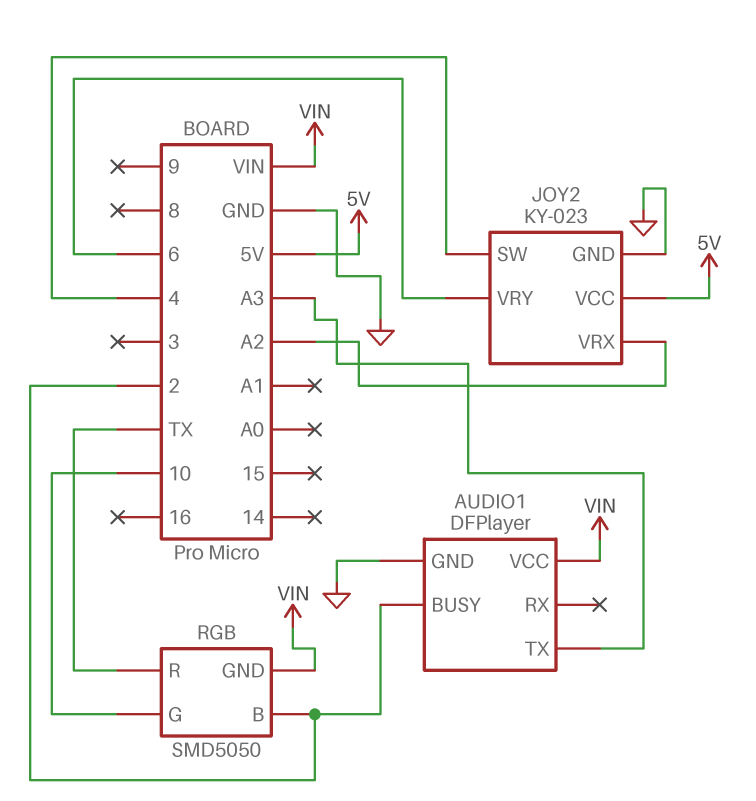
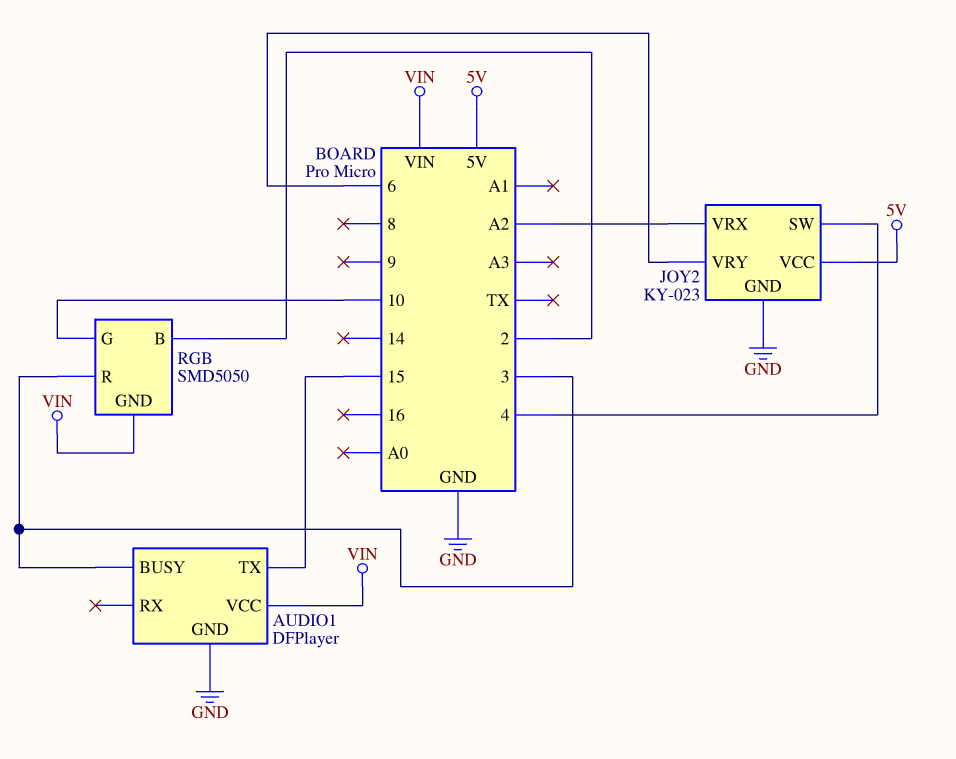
AUDIO1 pin BUSY: 2 -> 3
AUDIO1 pin TX: A3 -> 15
RGB pin R: TX -> 3

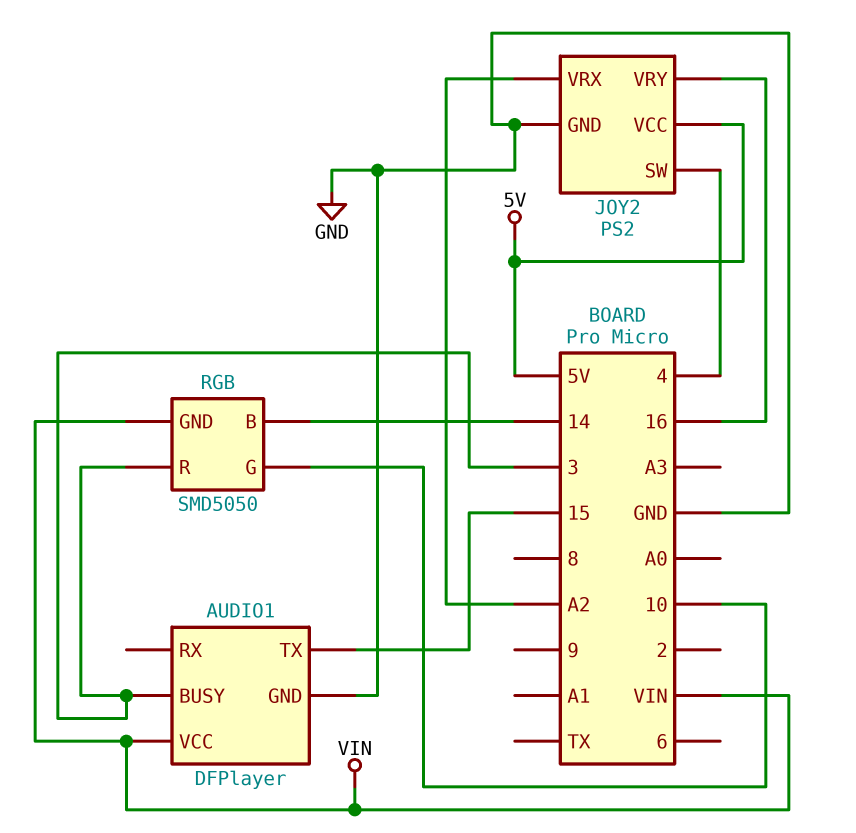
JOY2: KY-023 -> PS2
JOY2 pin VRY: 6 -> 16
RGB pin B: 2 -> 14

